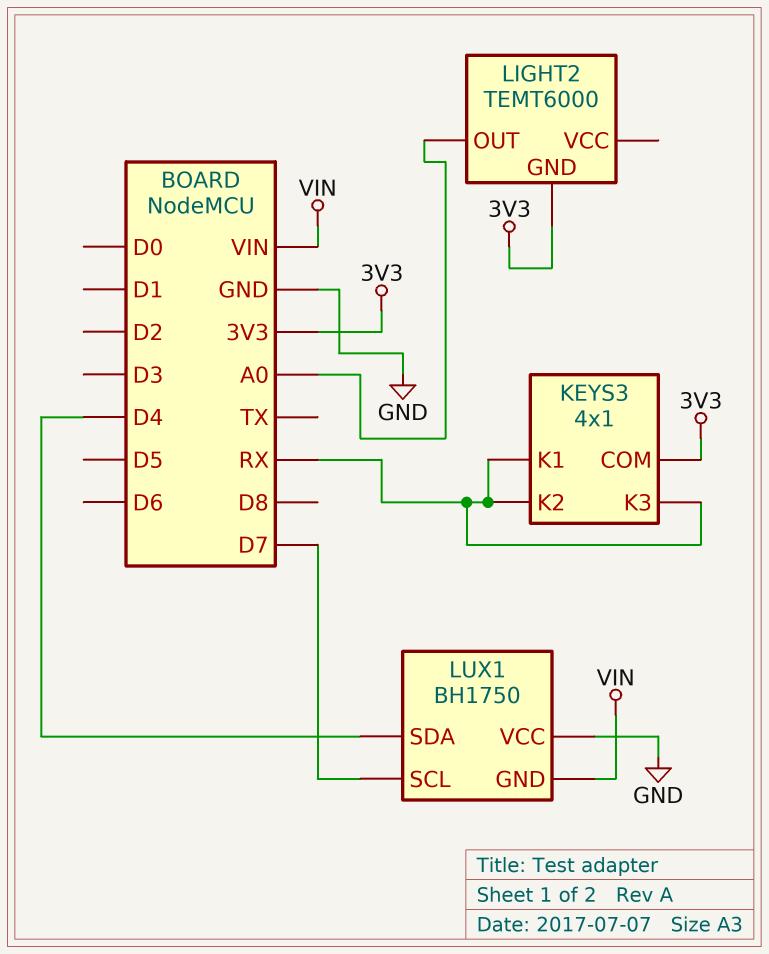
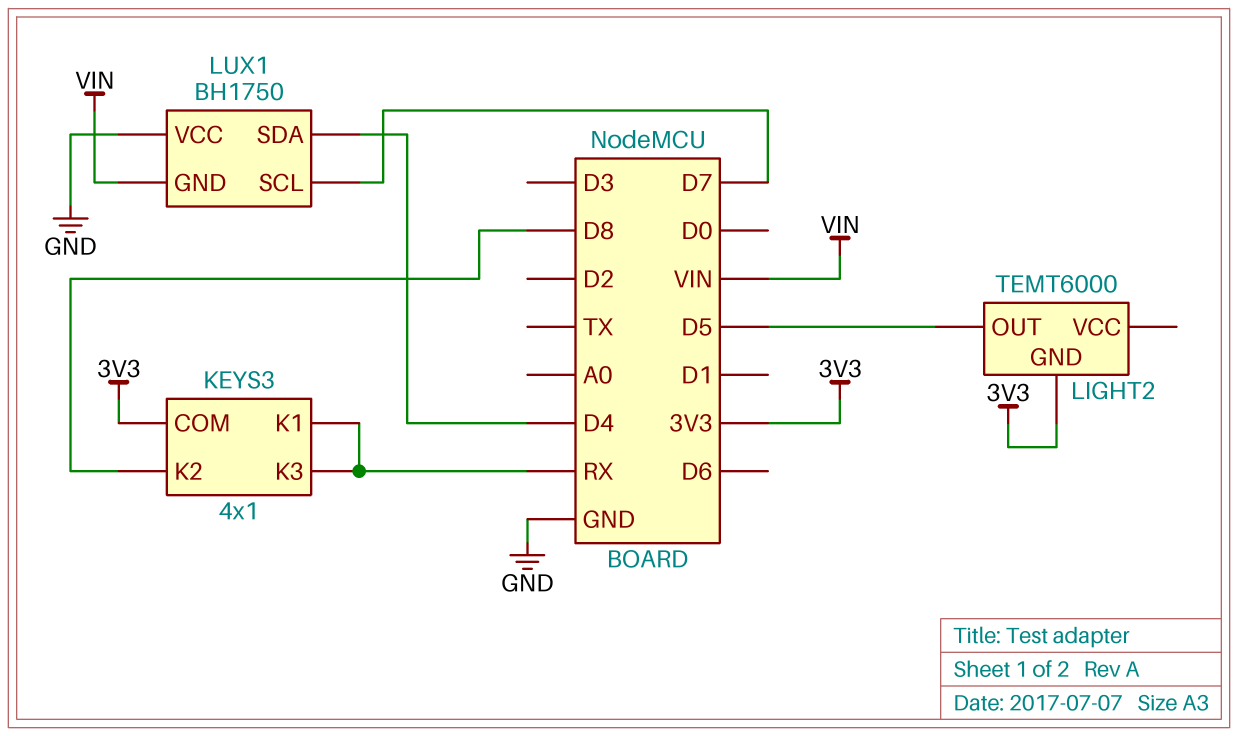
KEYS3 pin K2: RX -> D8
LIGHT2 pin OUT: A0 -> D5

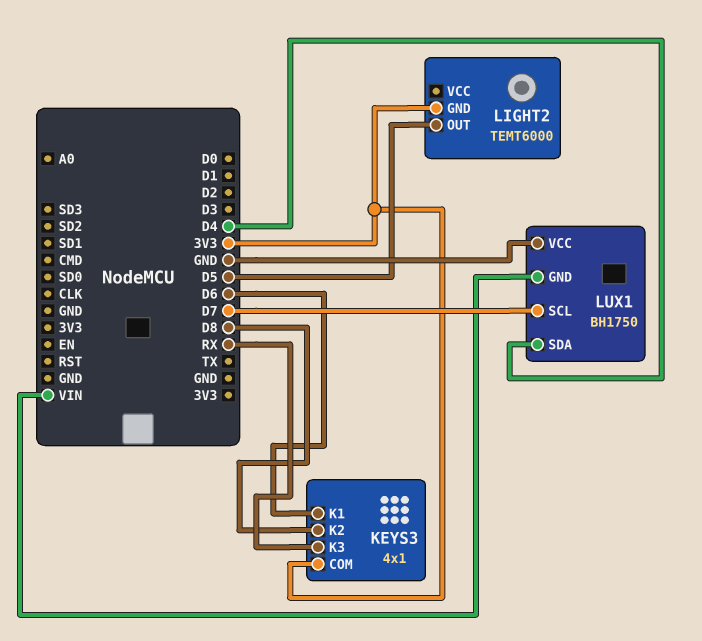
KEYS3 pin K1: RX -> D6

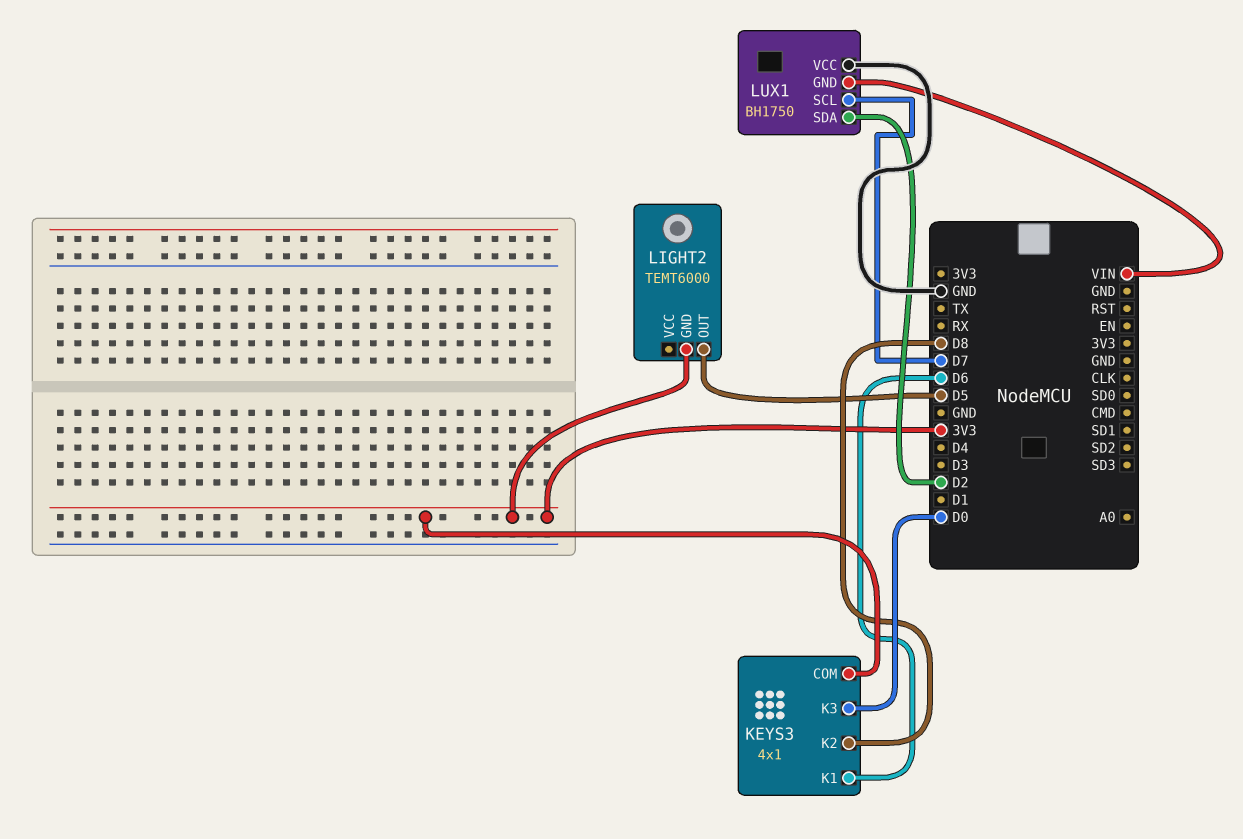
KEYS3 pin K3: RX -> D0
LUX1 pin SDA: D4 -> D2

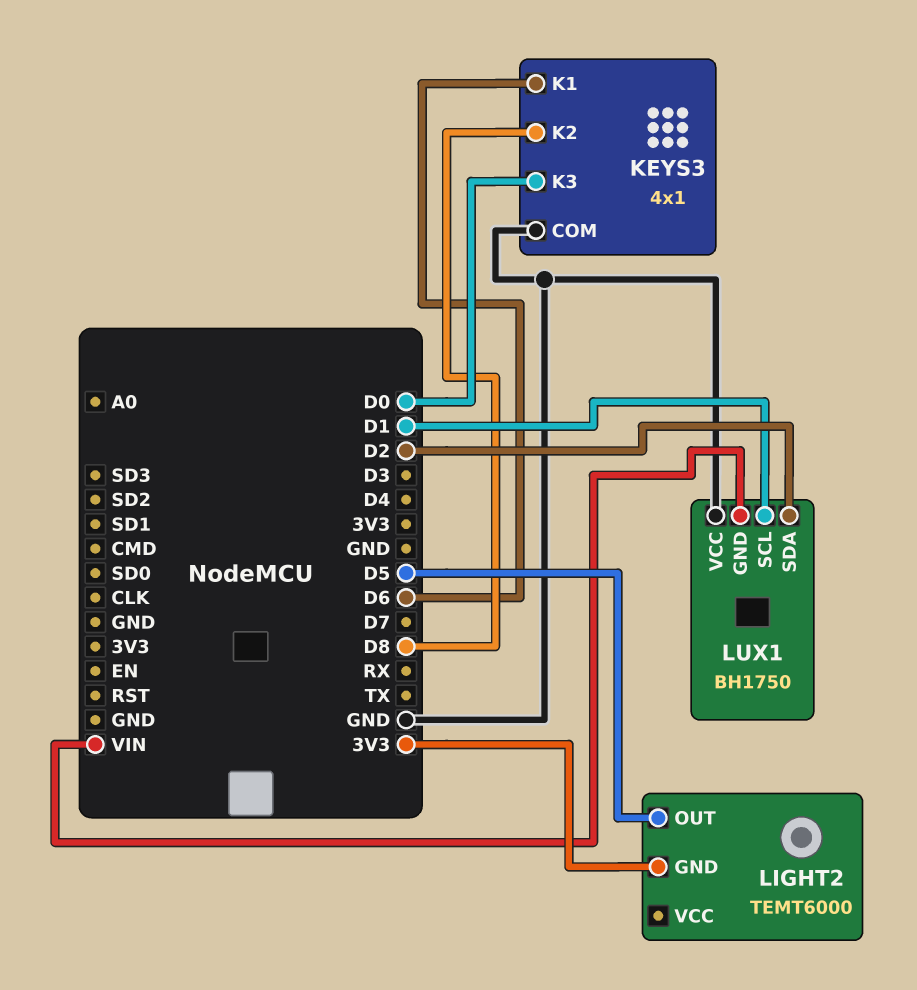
KEYS3 pin COM: 3V3 -> GND
LUX1 pin SCL: D7 -> D1

